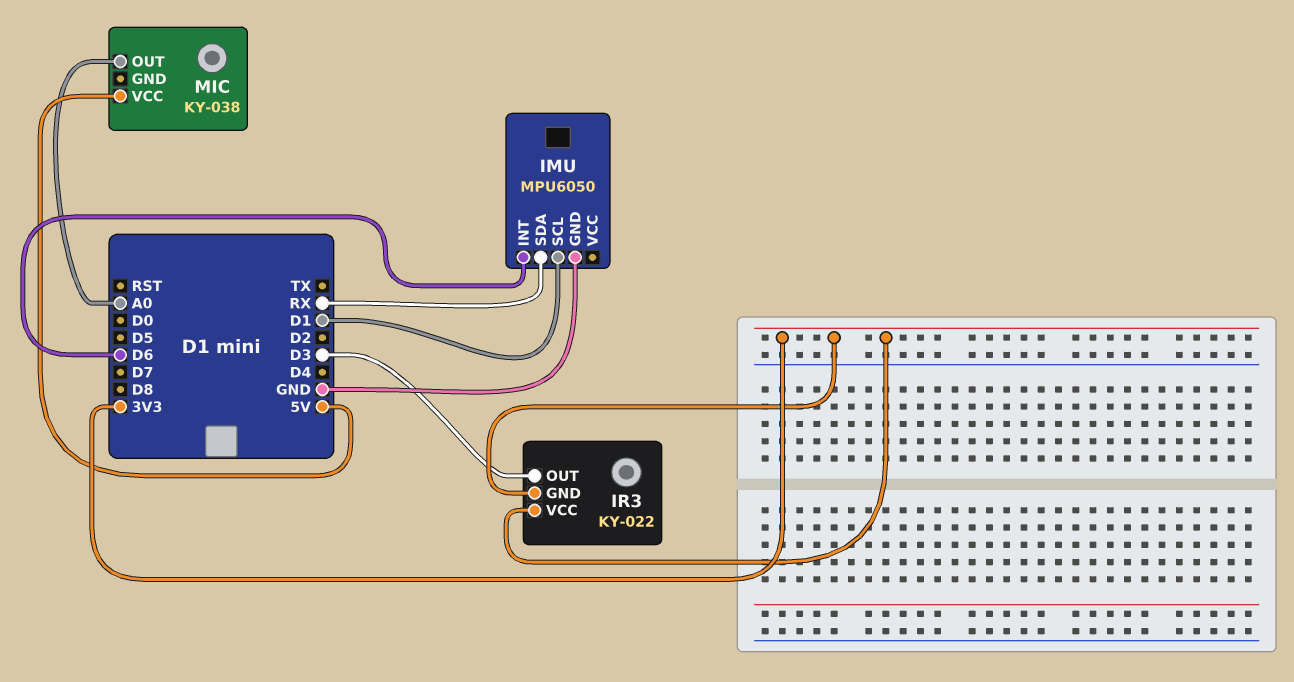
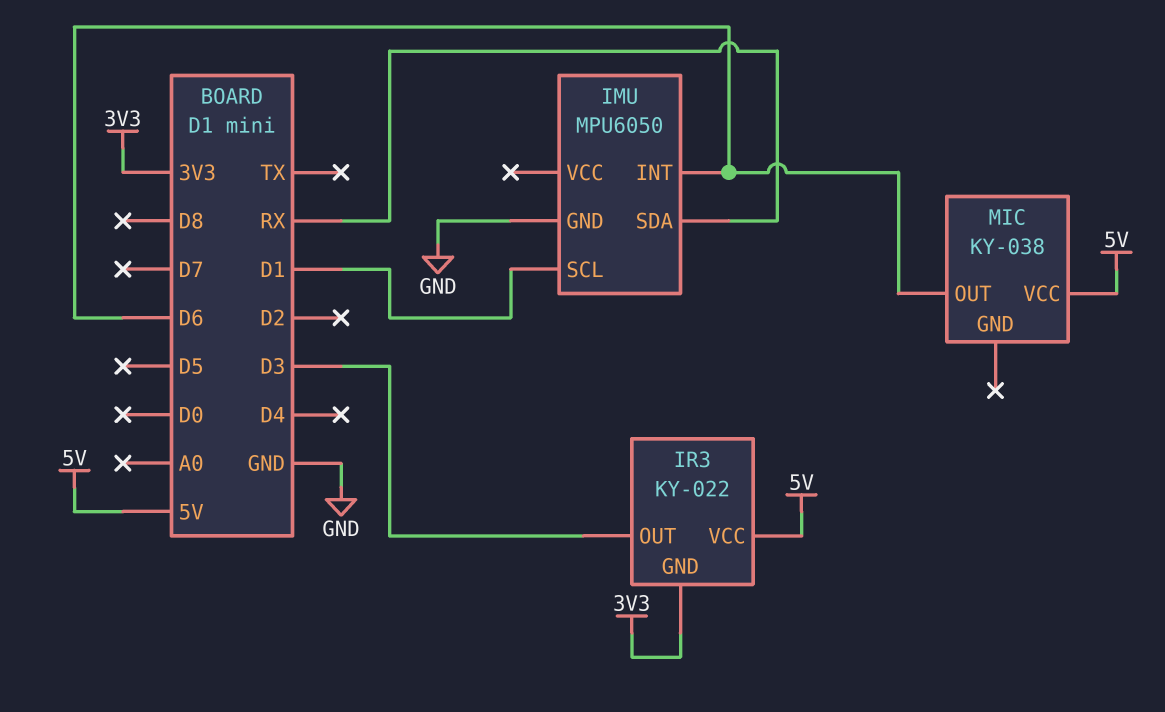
IR3 pin VCC: 3V3 -> 5V
MIC pin OUT: A0 -> D6

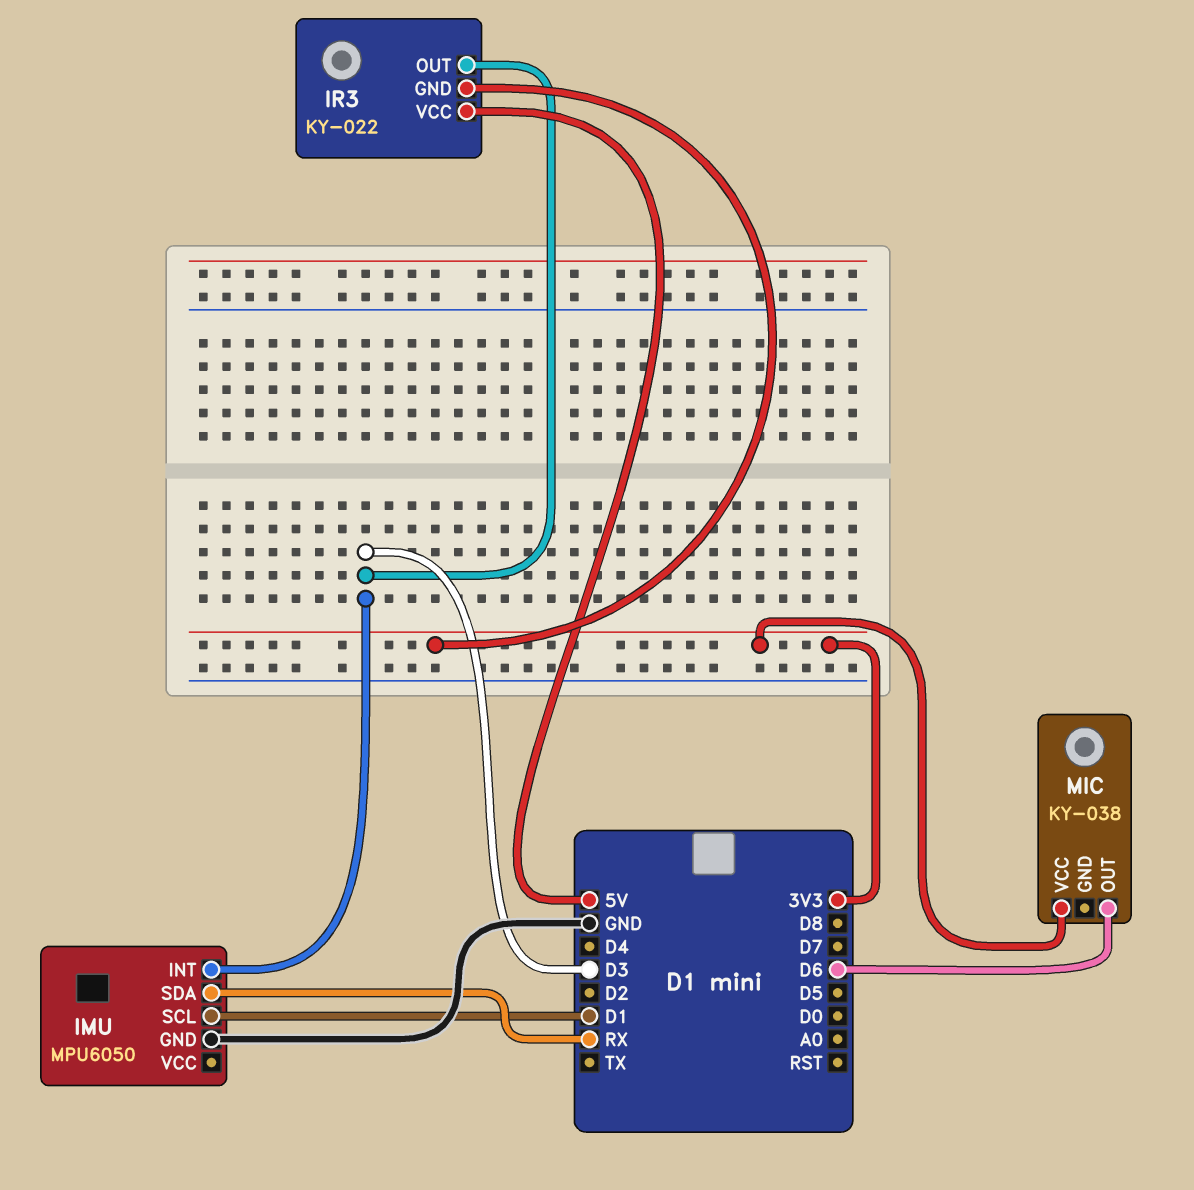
IMU pin INT: D6 -> D3
MIC pin VCC: 5V -> 3V3

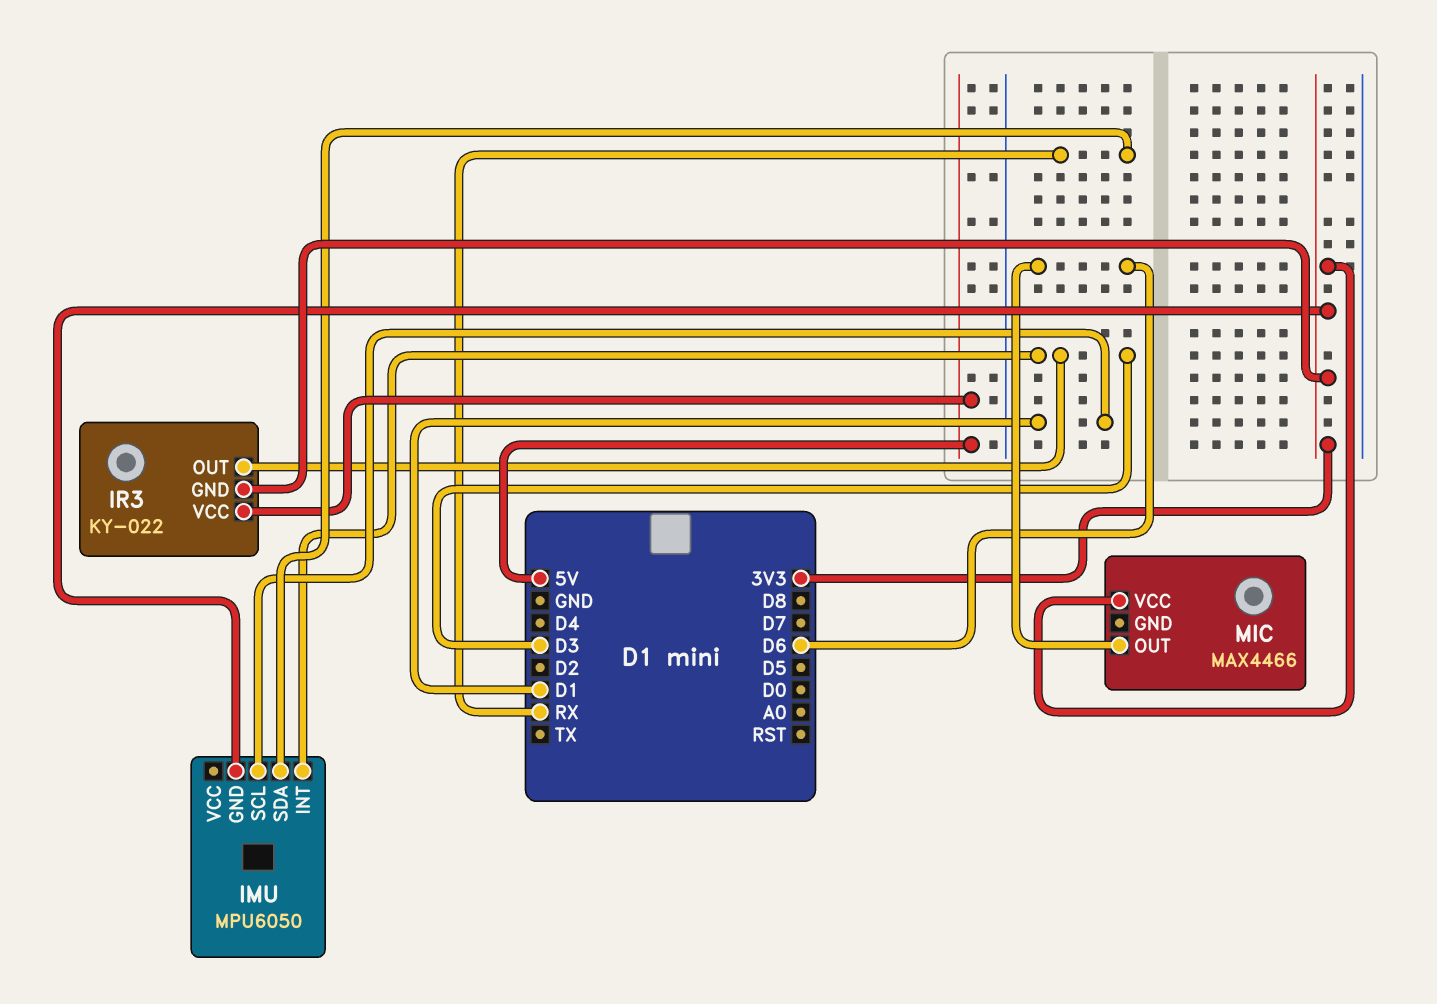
IMU pin GND: GND -> 3V3
MIC: KY-038 -> MAX4466

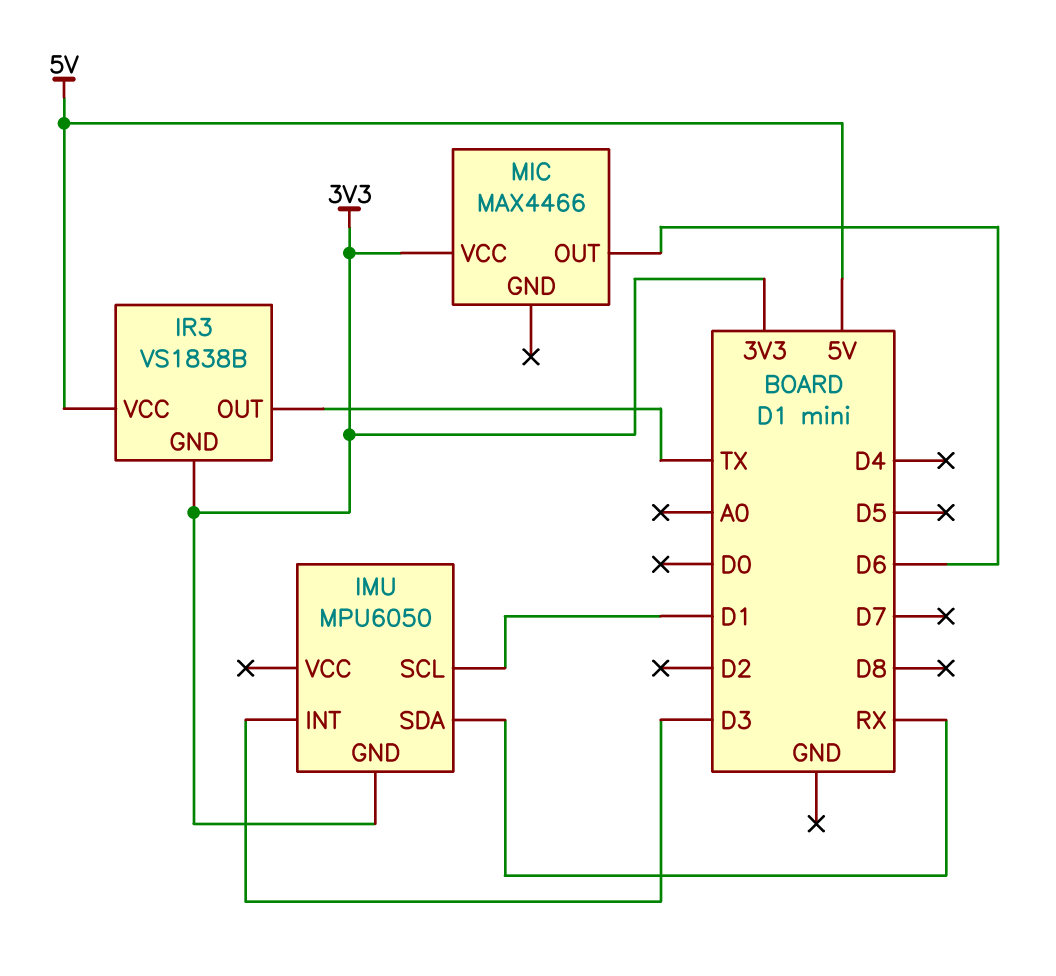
IR3: KY-022 -> VS1838B
IR3 pin OUT: D3 -> TX

